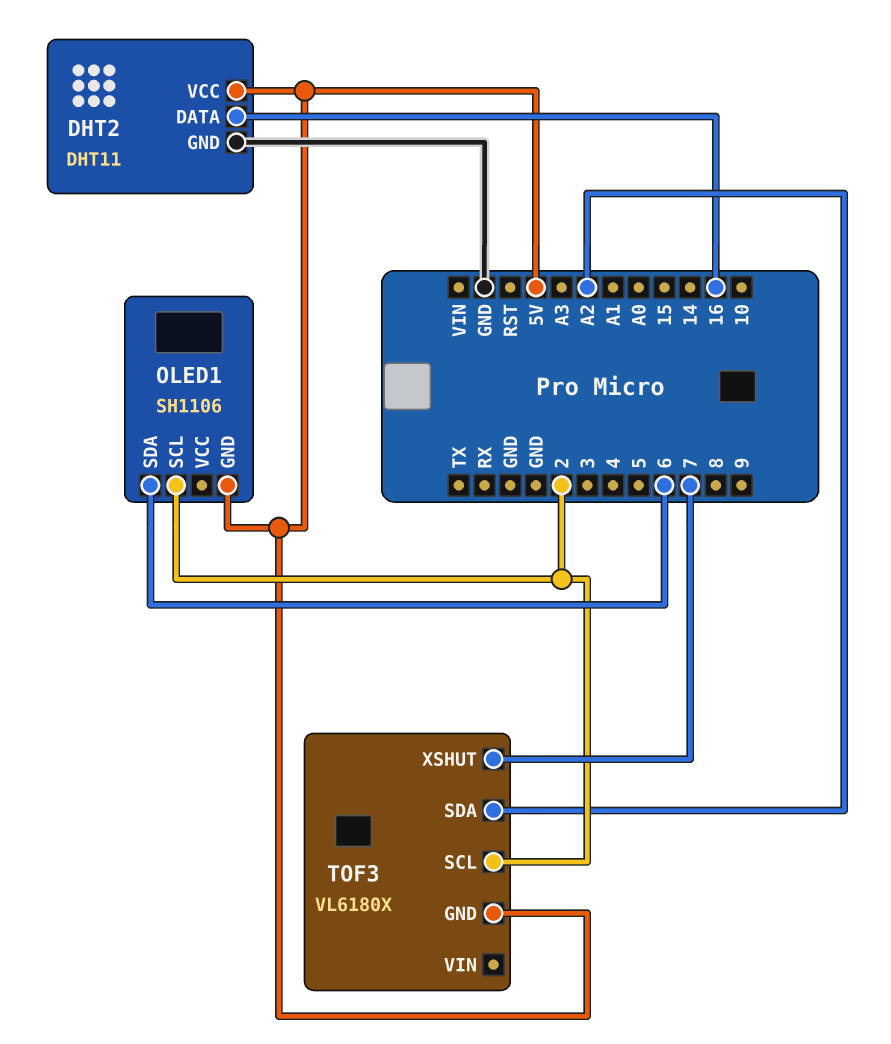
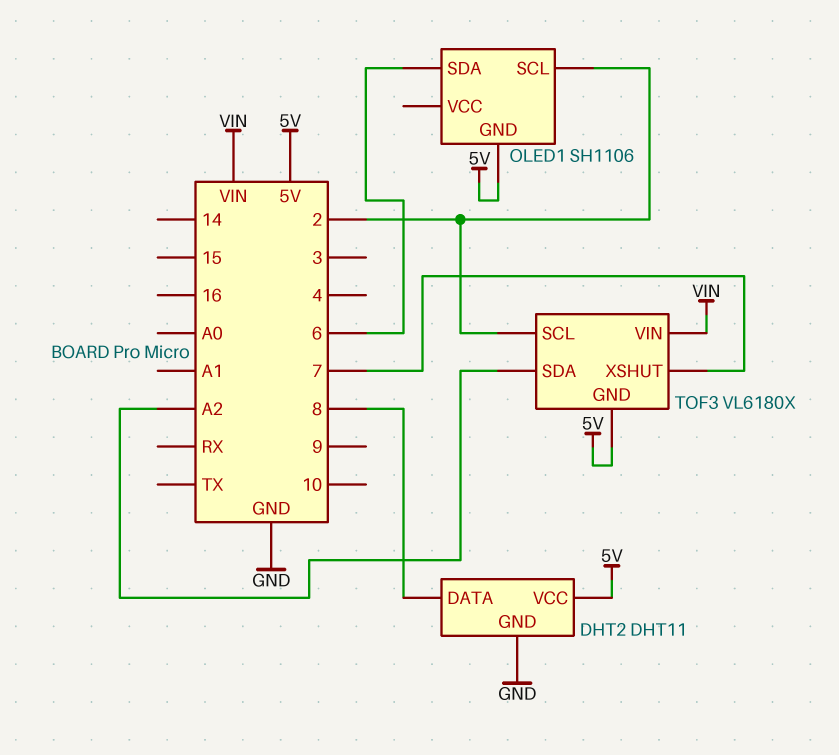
DHT2 pin DATA: 16 -> 8
TOF3 pin VIN: none -> VIN

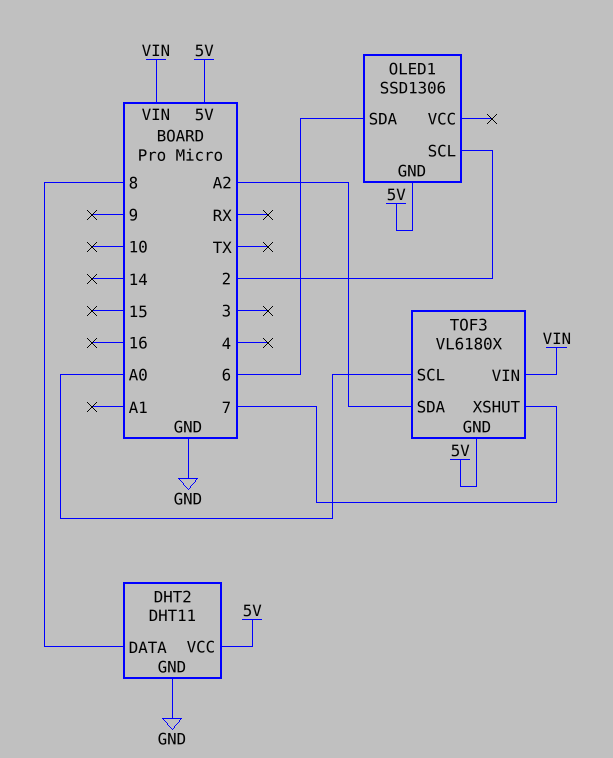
OLED1: SH1106 -> SSD1306
TOF3 pin SCL: 2 -> A0

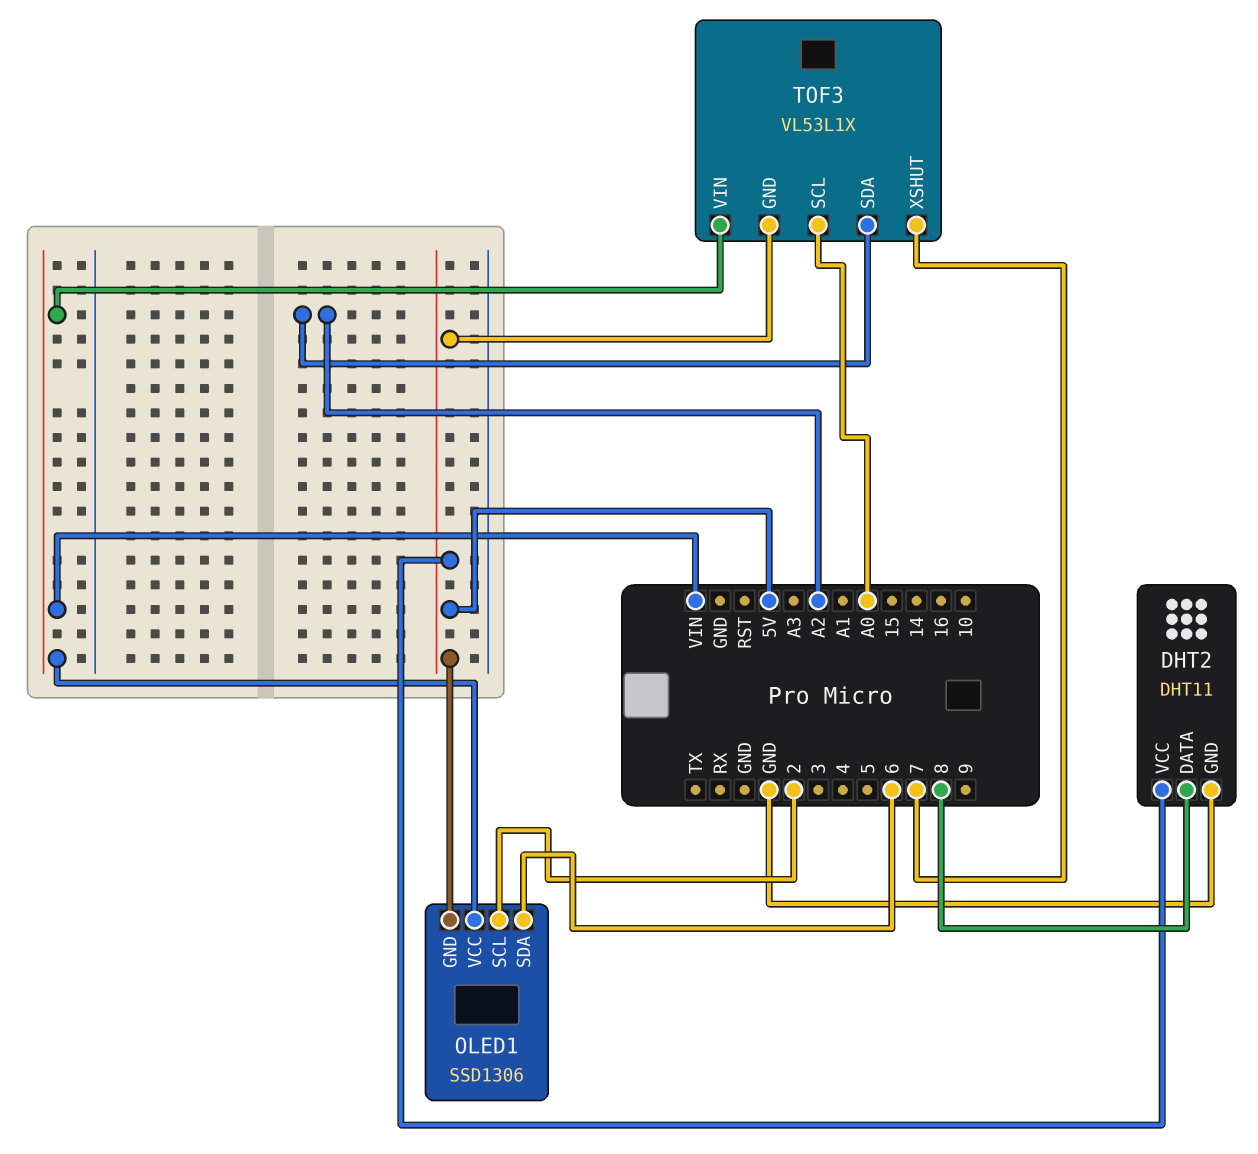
OLED1 pin VCC: none -> VIN
TOF3: VL6180X -> VL53L1X

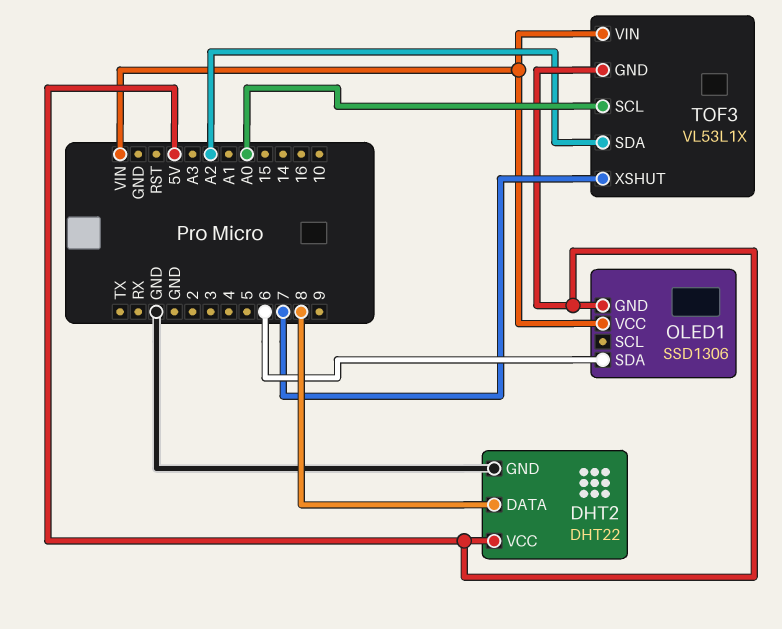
DHT2: DHT11 -> DHT22
OLED1 pin SCL: 2 -> none

